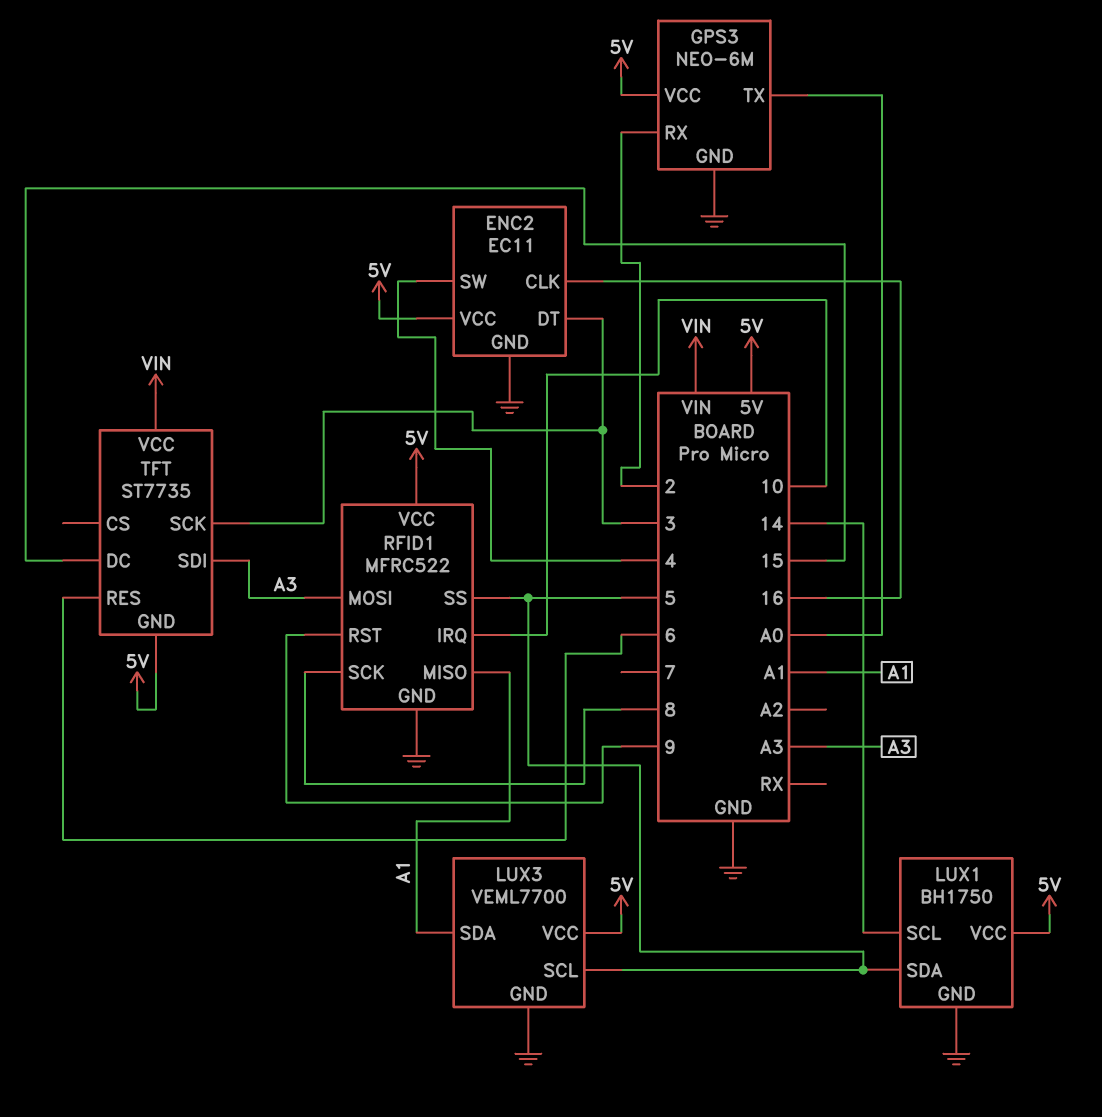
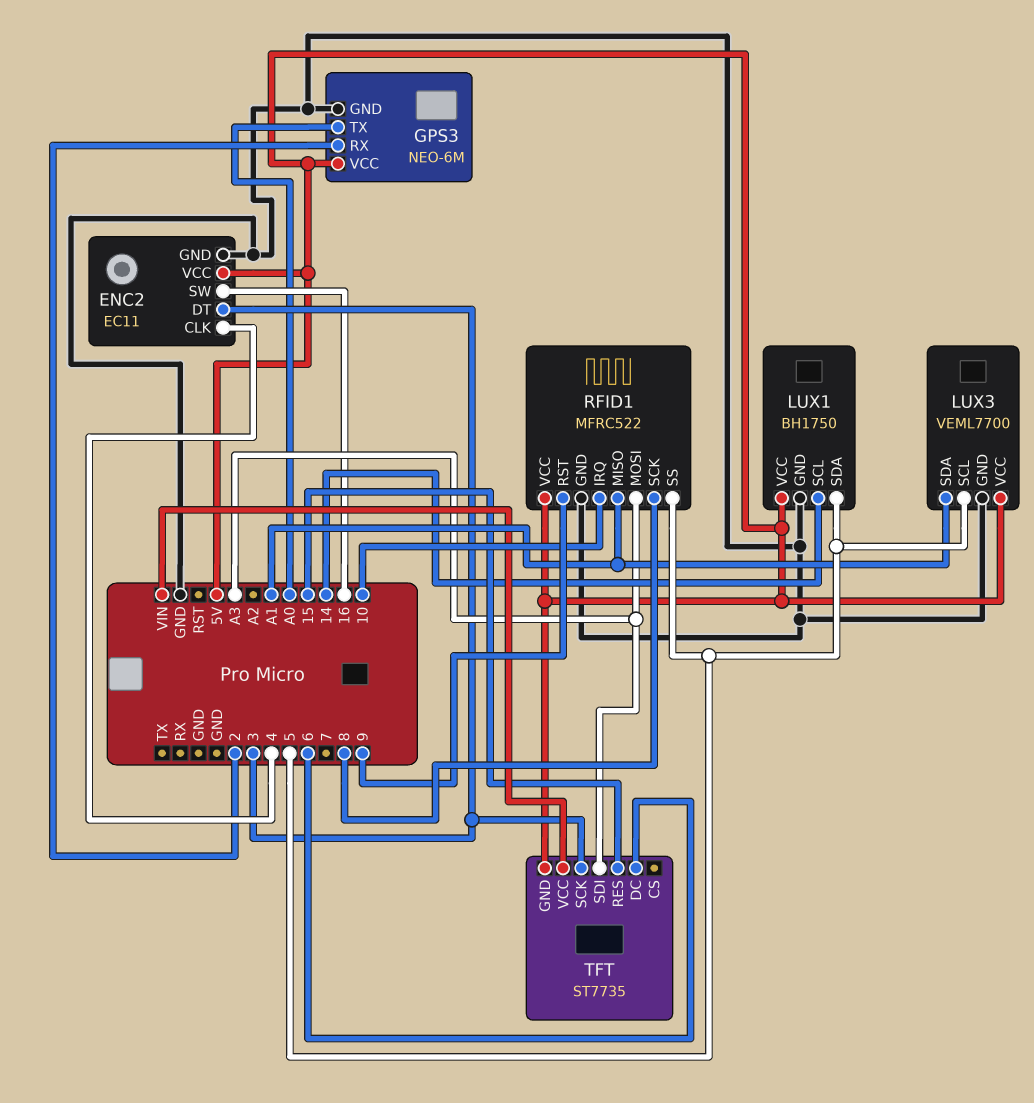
ENC2 pin CLK: 16 -> 4
ENC2 pin SW: 4 -> 16
TFT pin DC: 15 -> 6
TFT pin RES: 6 -> 15

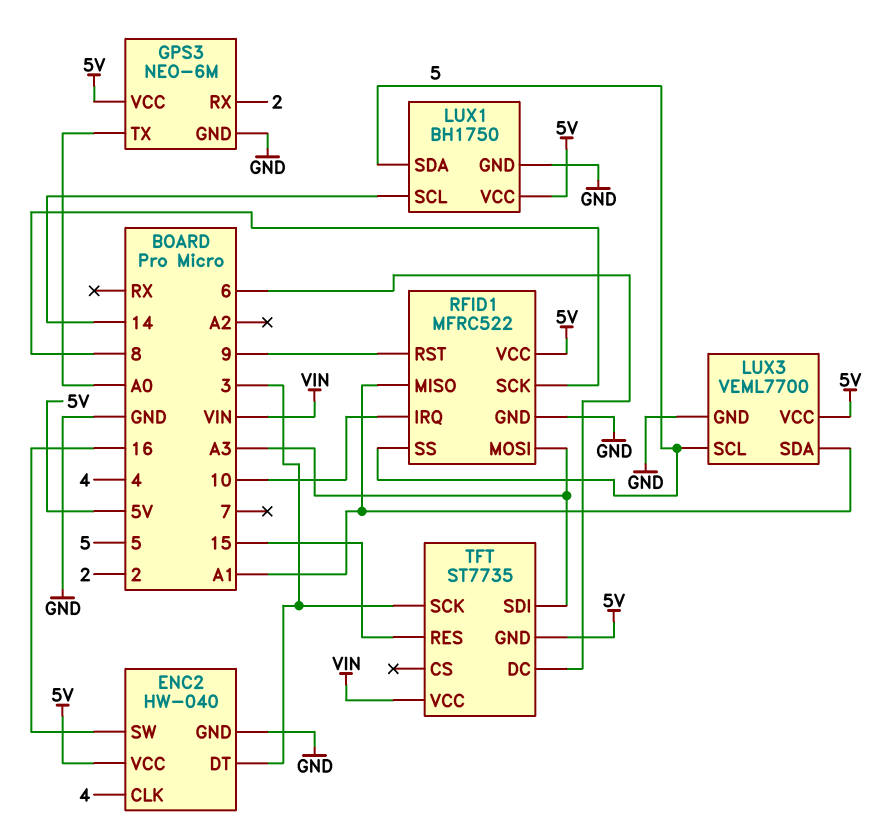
ENC2: EC11 -> HW-040

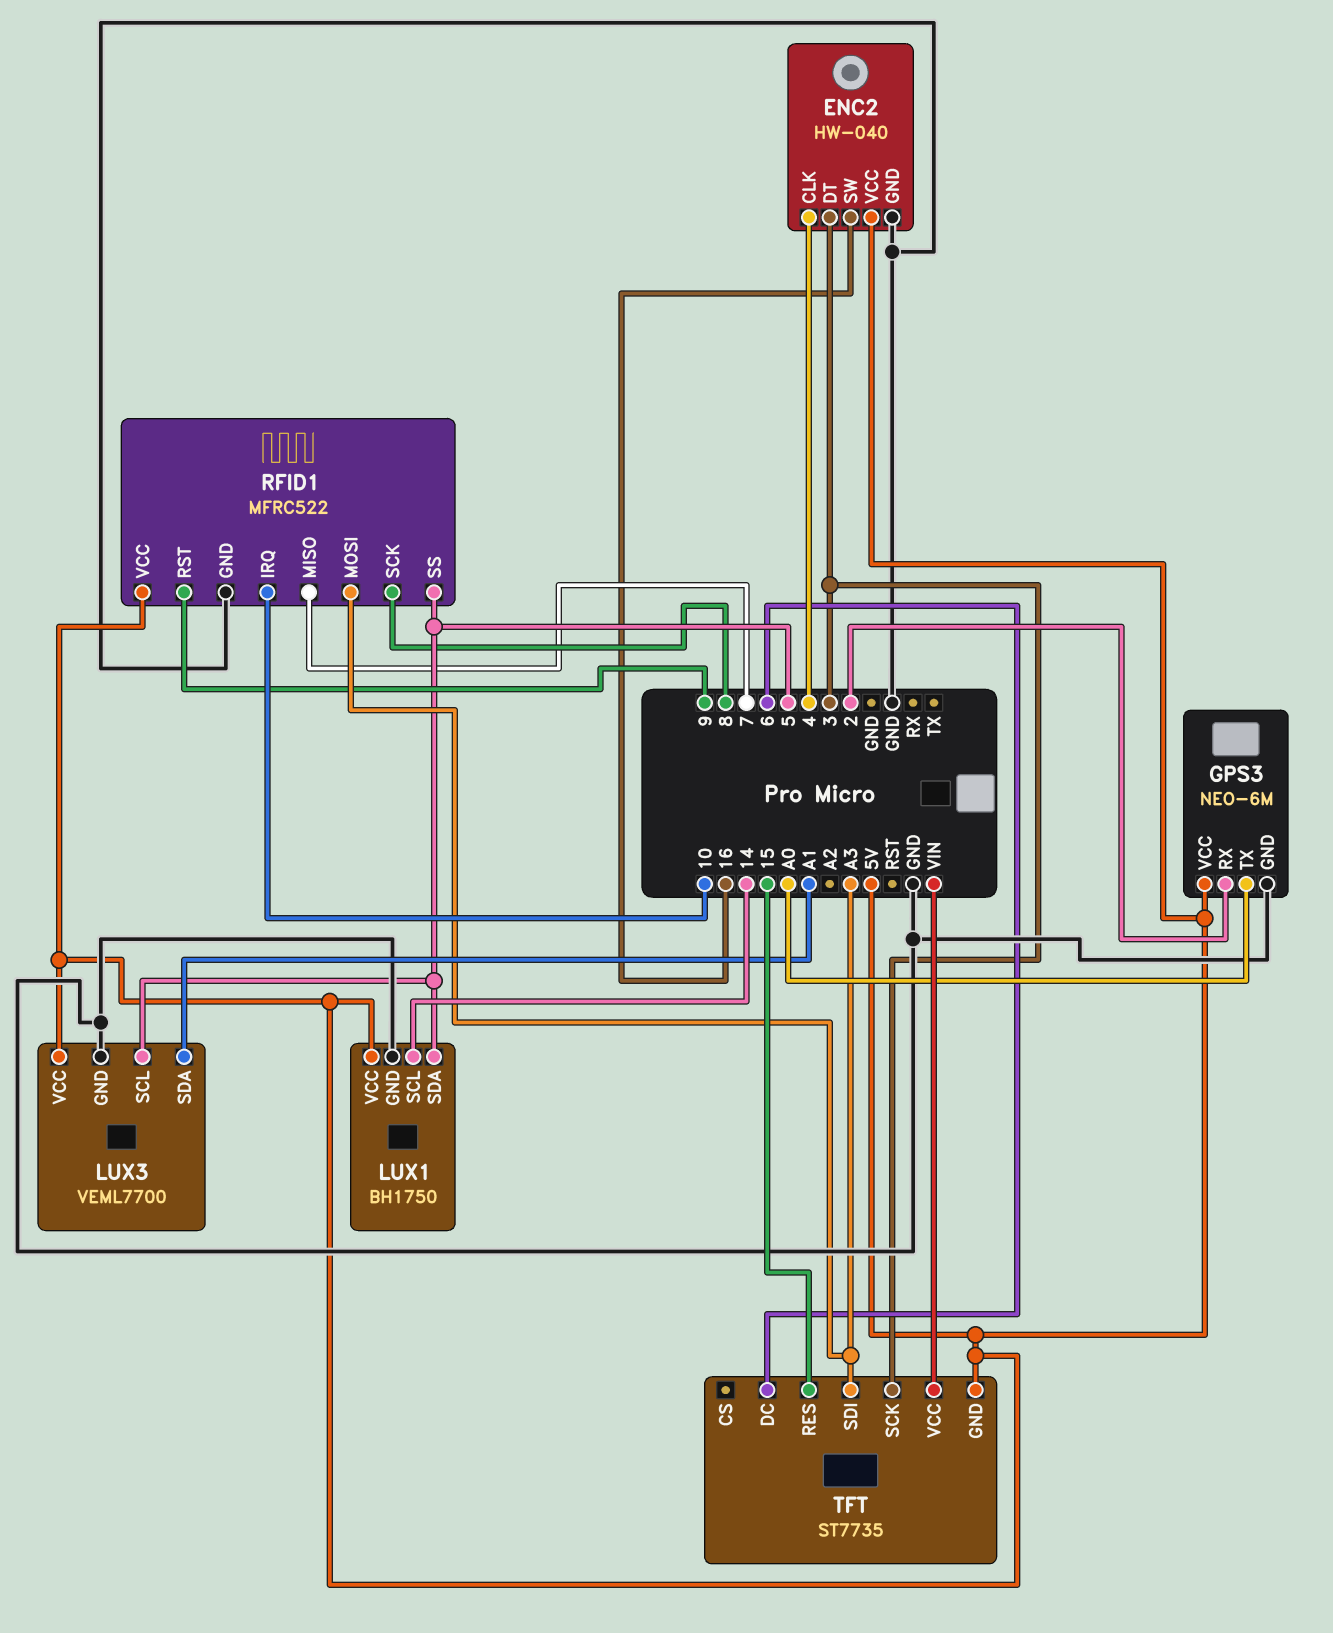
RFID1 pin MISO: A1 -> 7

